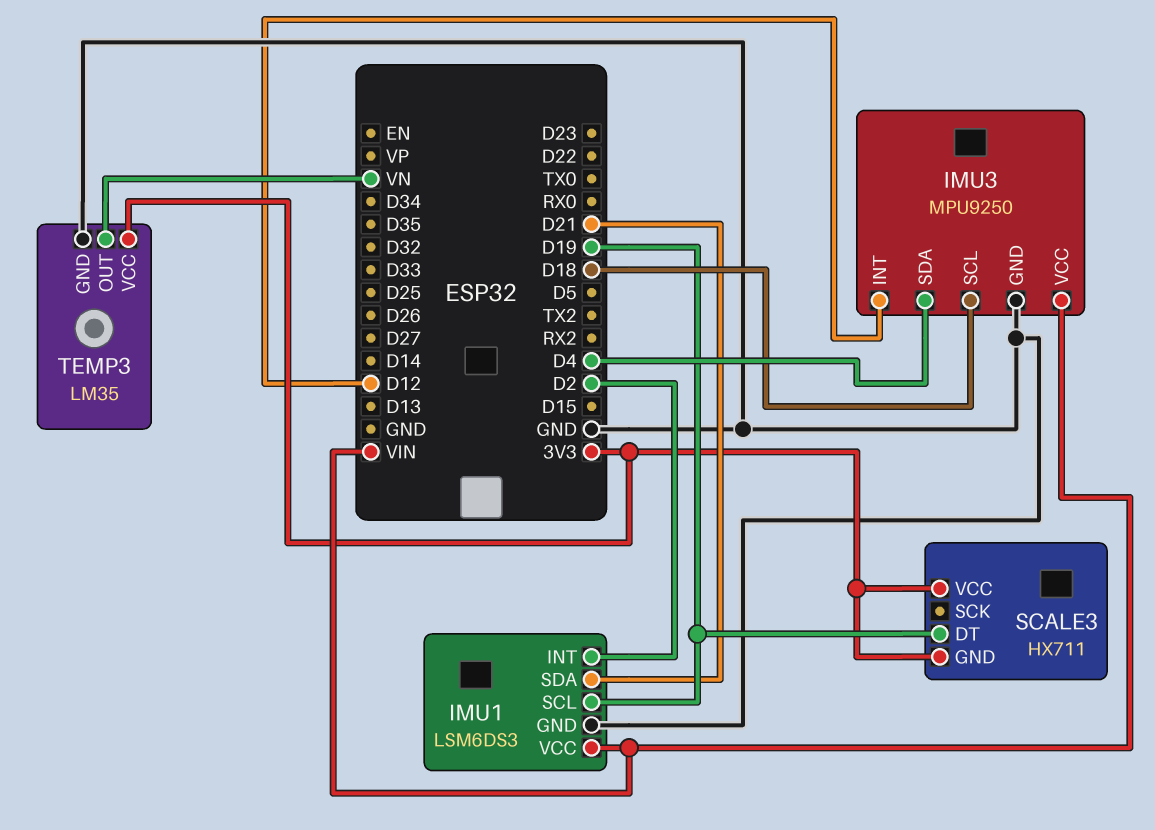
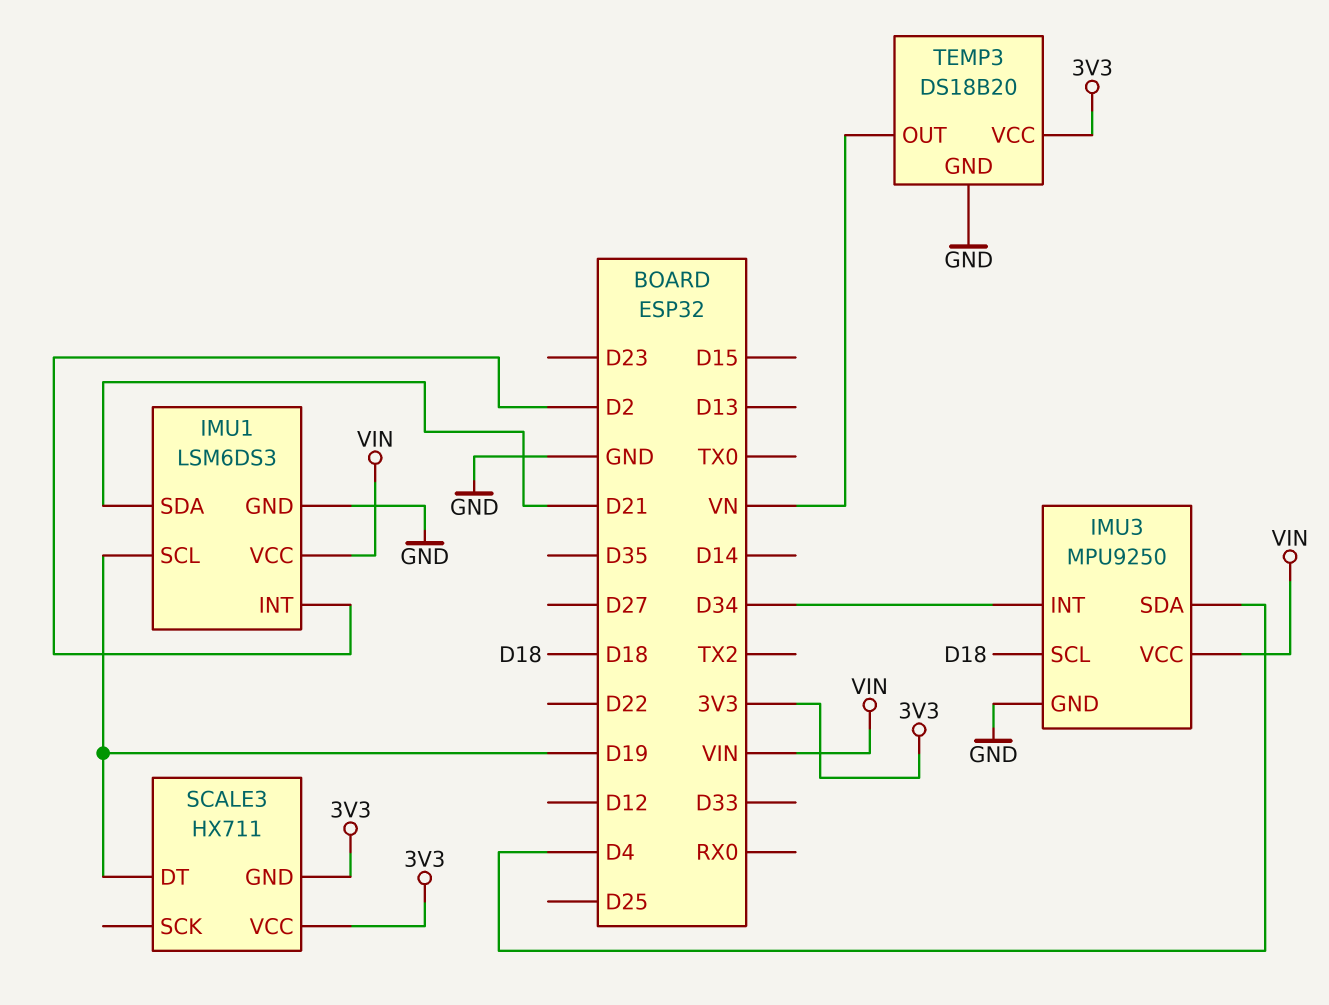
IMU3 pin INT: D12 -> D34
TEMP3: LM35 -> DS18B20

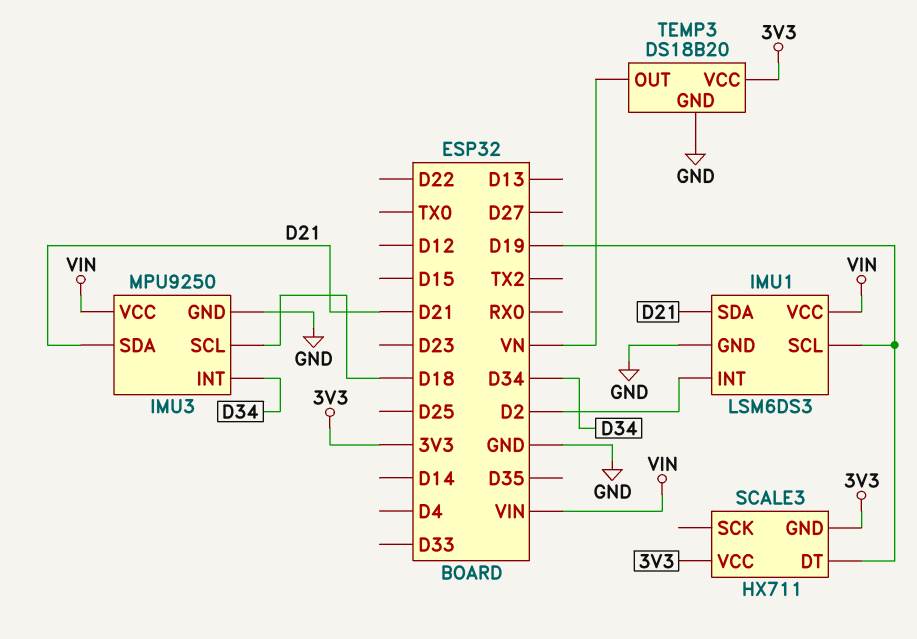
IMU3 pin SDA: D4 -> D21

